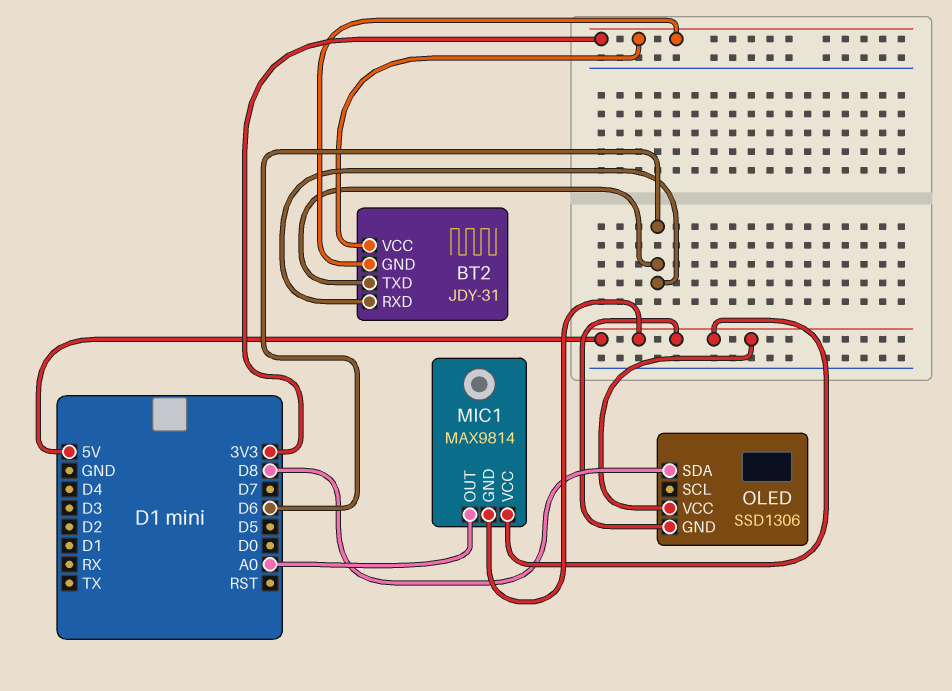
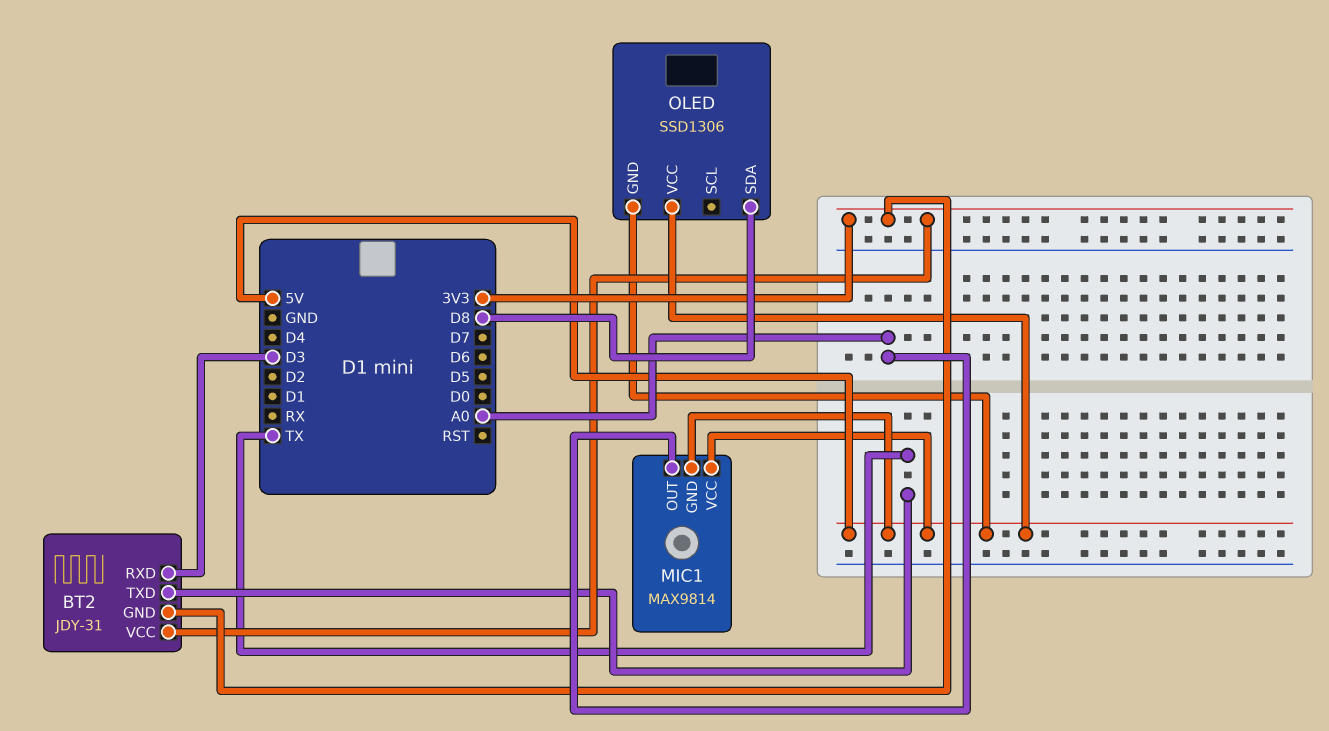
BT2 pin RXD: D6 -> D3
BT2 pin TXD: D6 -> TX

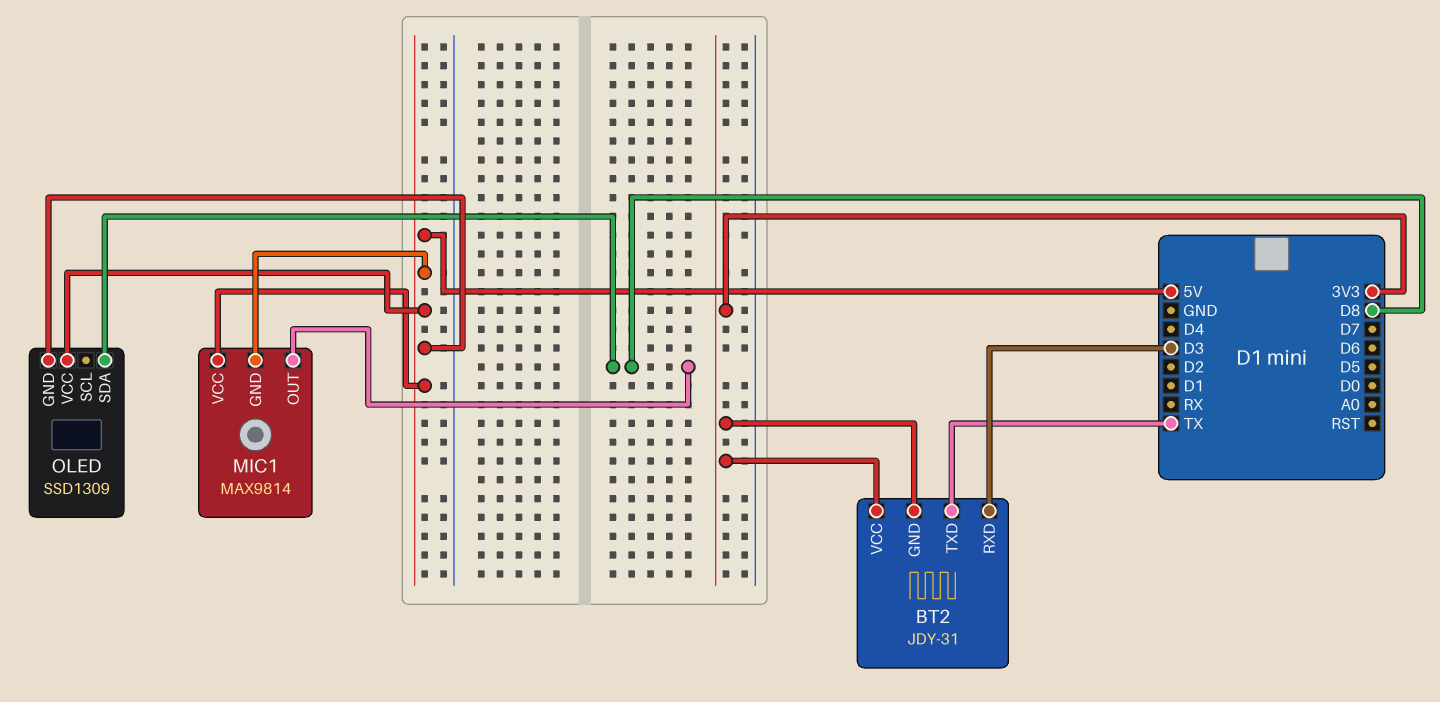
MIC1 pin OUT: A0 -> D8
OLED: SSD1306 -> SSD1309

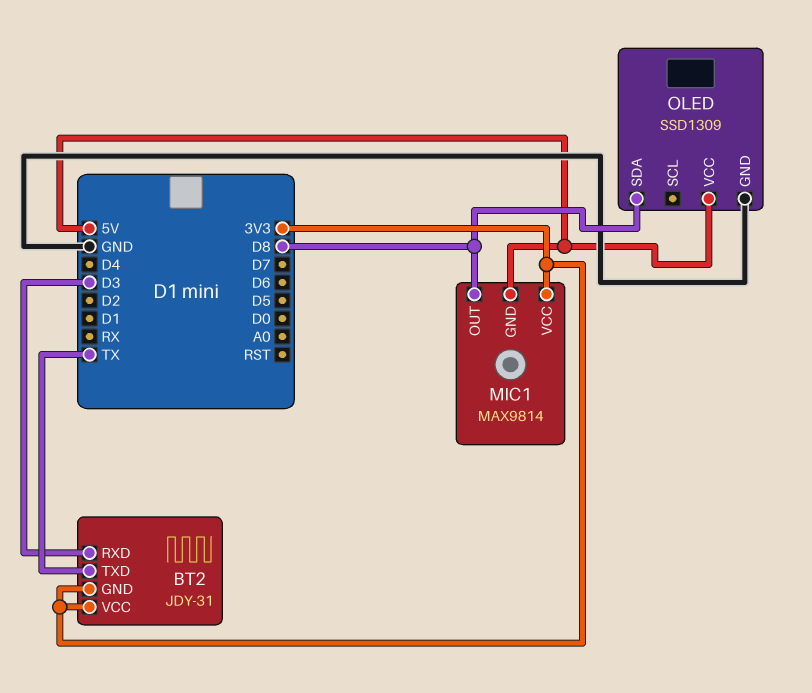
MIC1 pin VCC: 5V -> 3V3
OLED pin GND: 5V -> GND

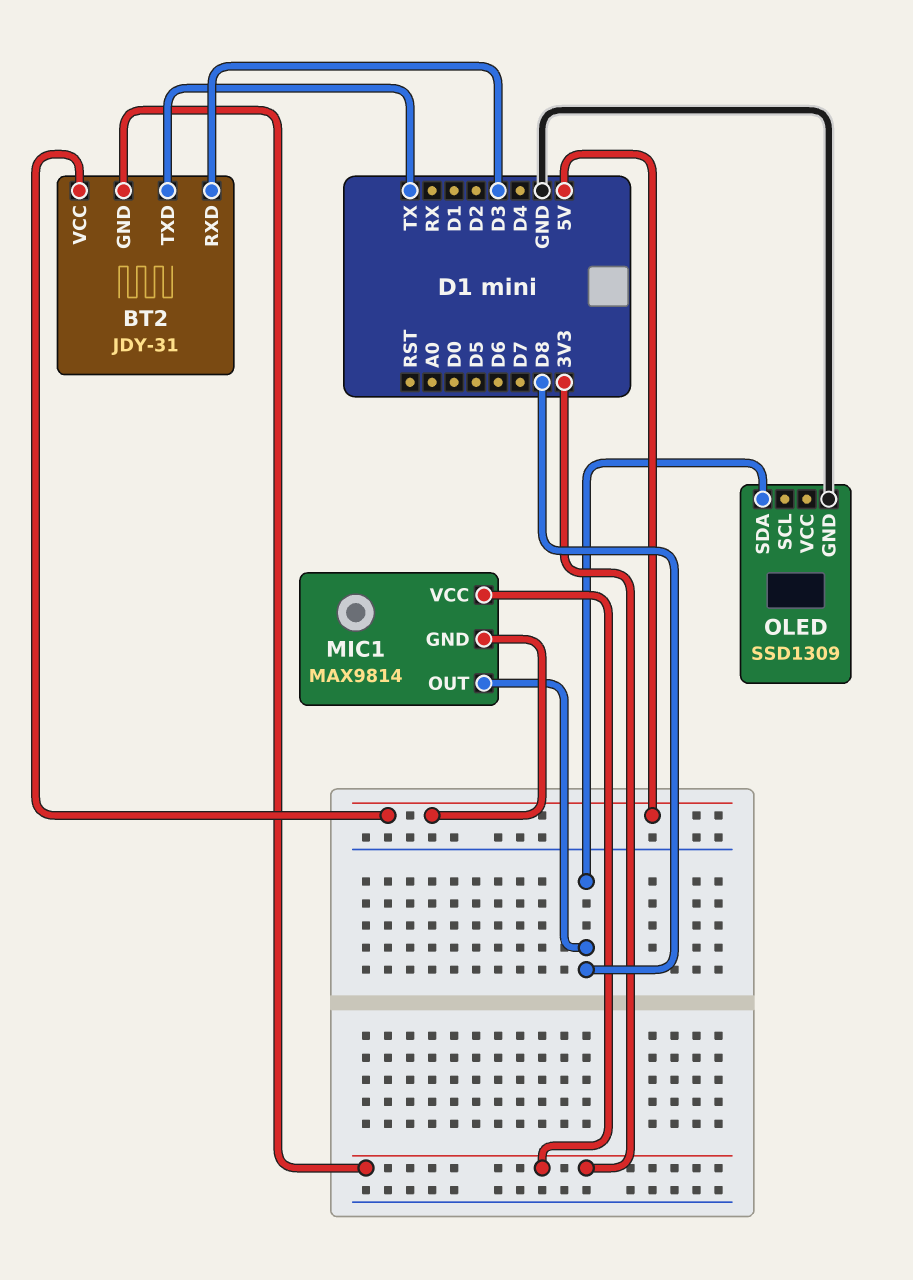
BT2 pin VCC: 3V3 -> 5V
OLED pin VCC: 5V -> none

